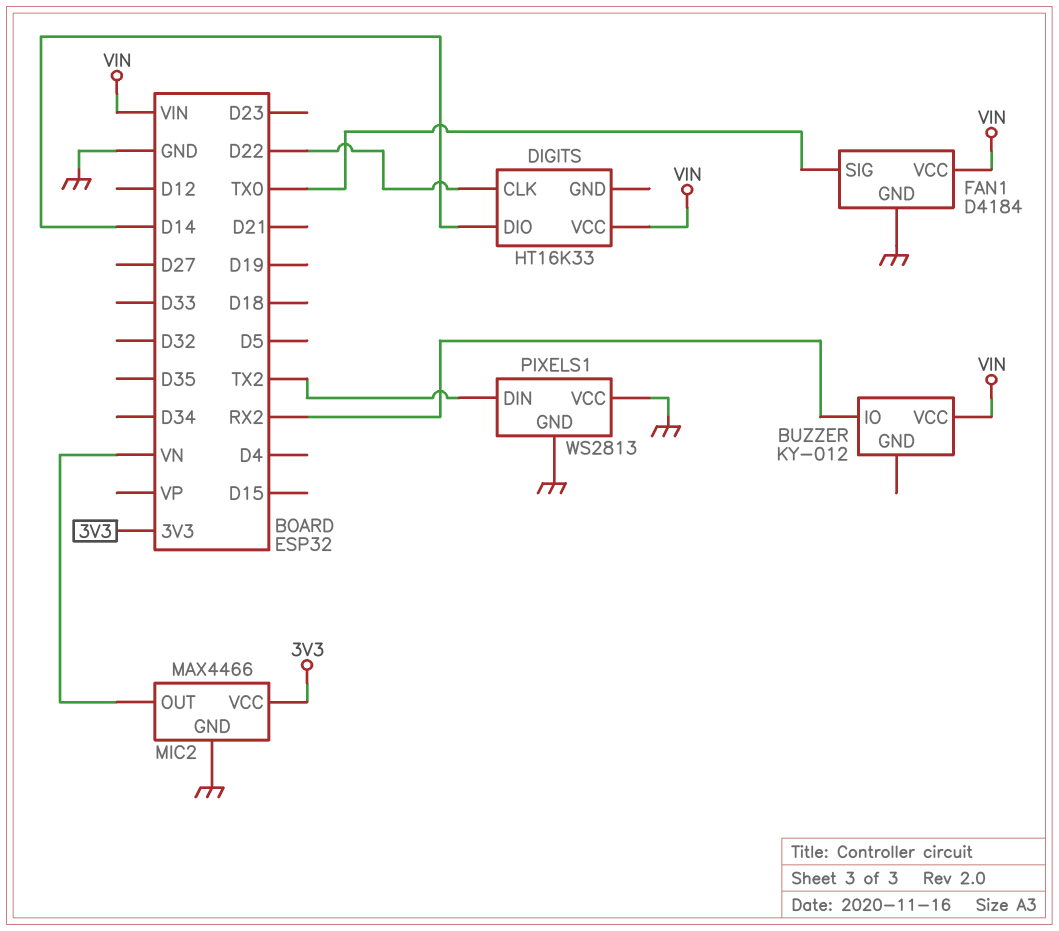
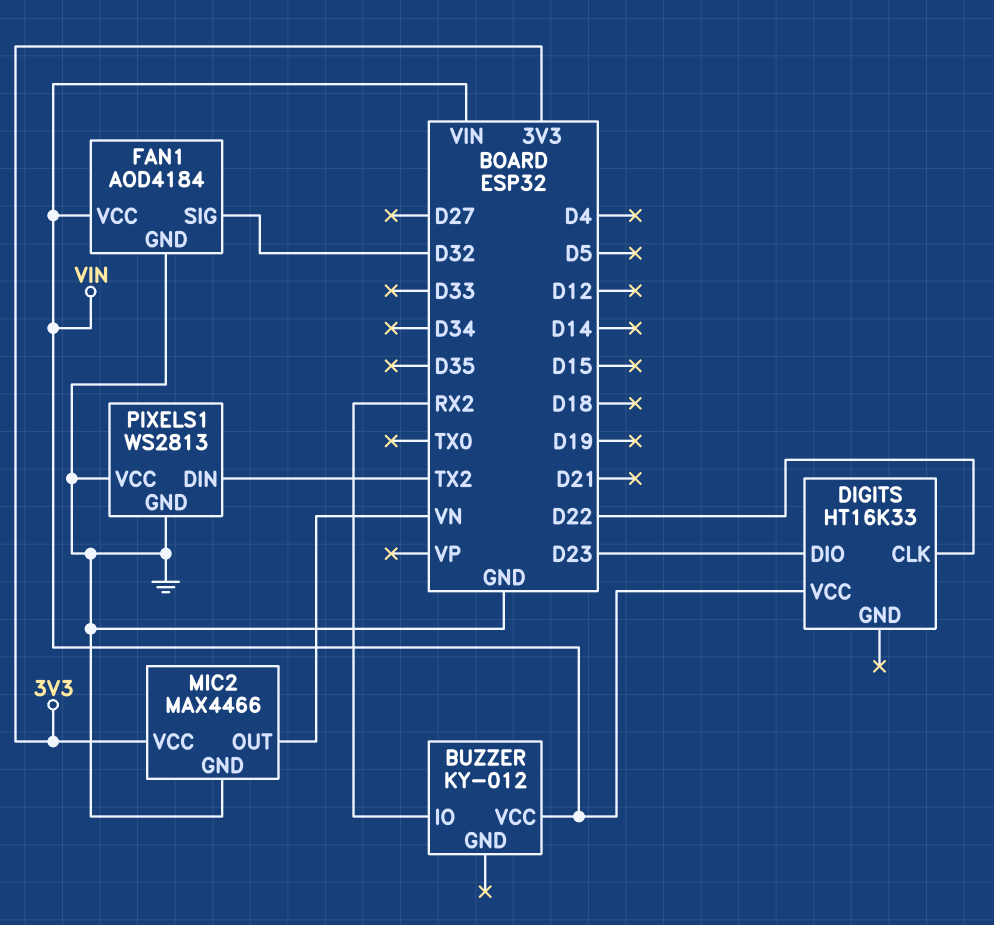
DIGITS pin DIO: D14 -> D23
FAN1: D4184 -> AOD4184
FAN1 pin SIG: TX0 -> D32

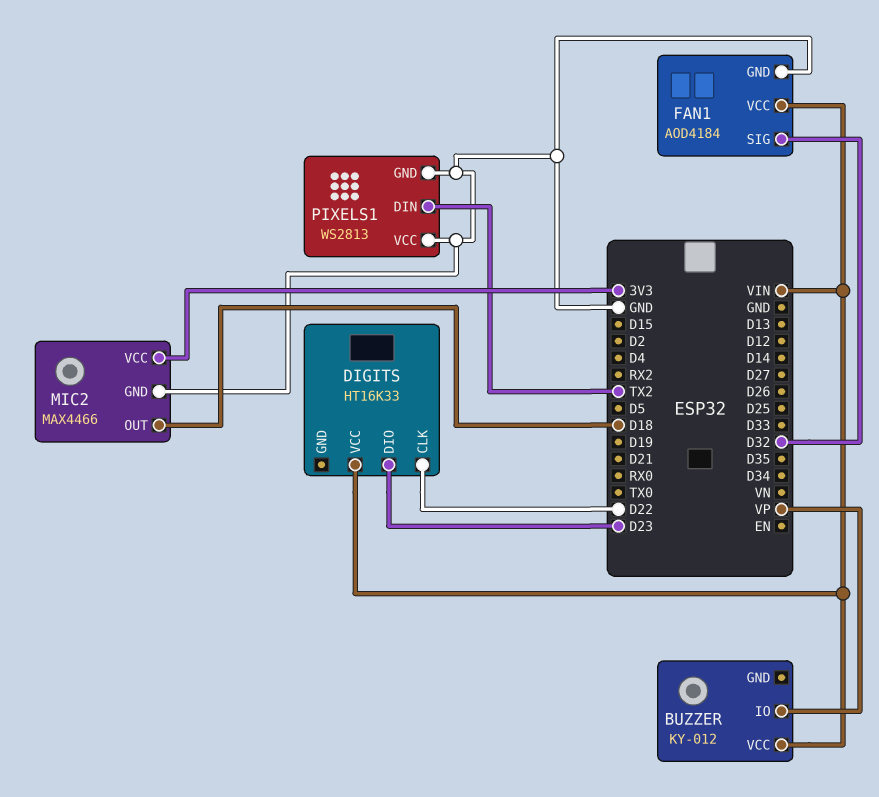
BUZZER pin IO: RX2 -> VP
MIC2 pin OUT: VN -> D18

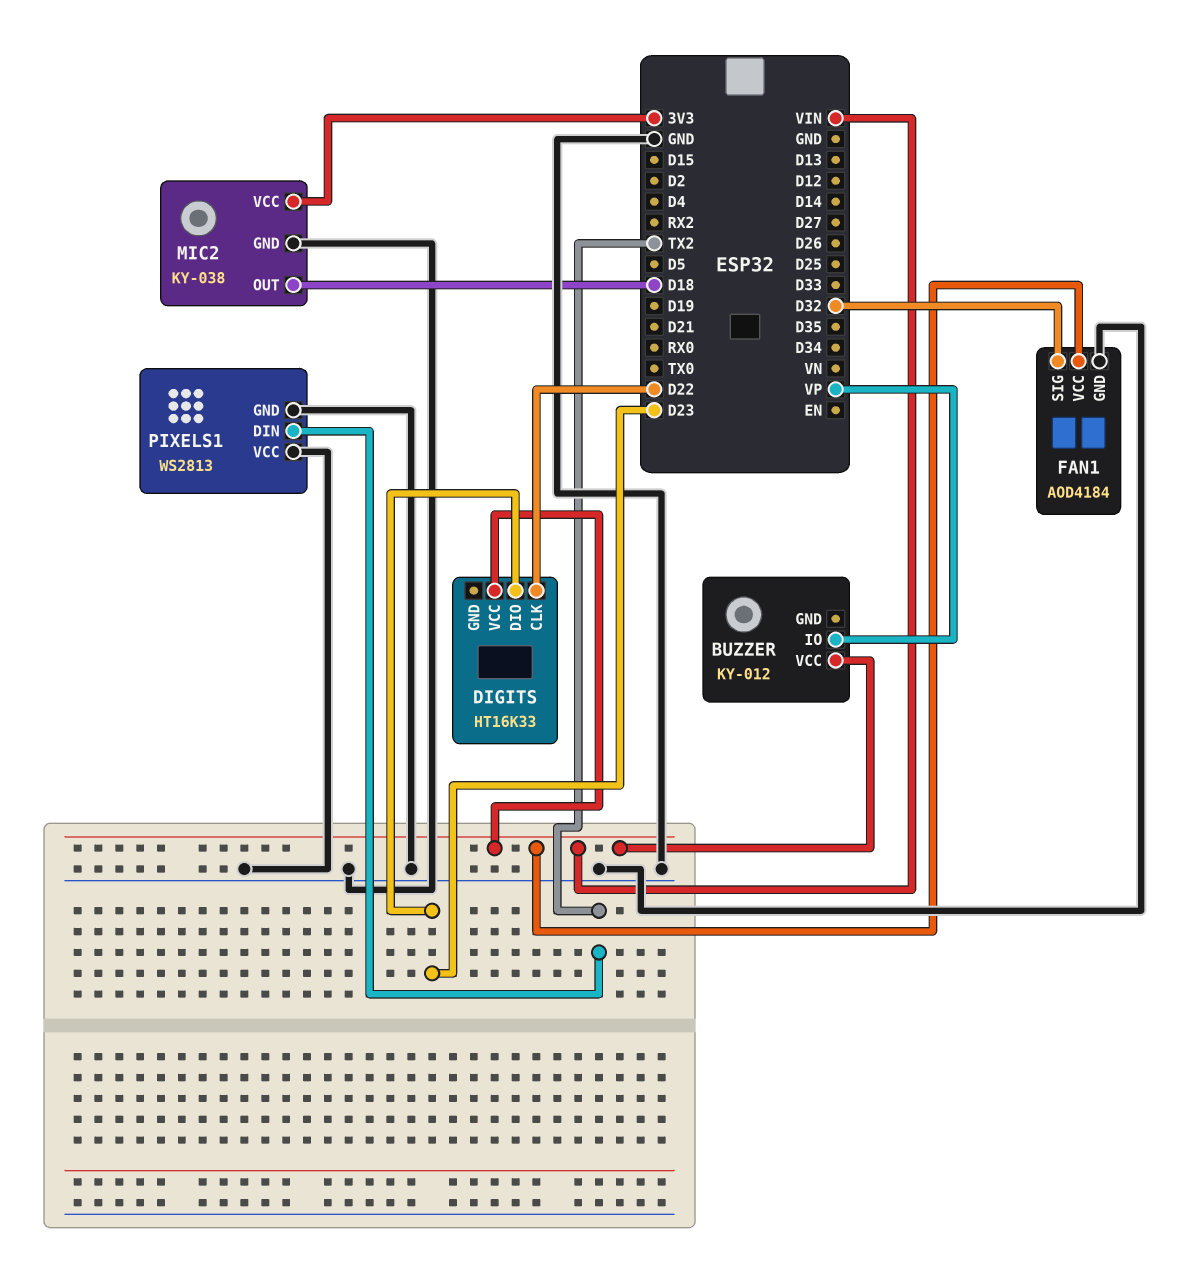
MIC2: MAX4466 -> KY-038

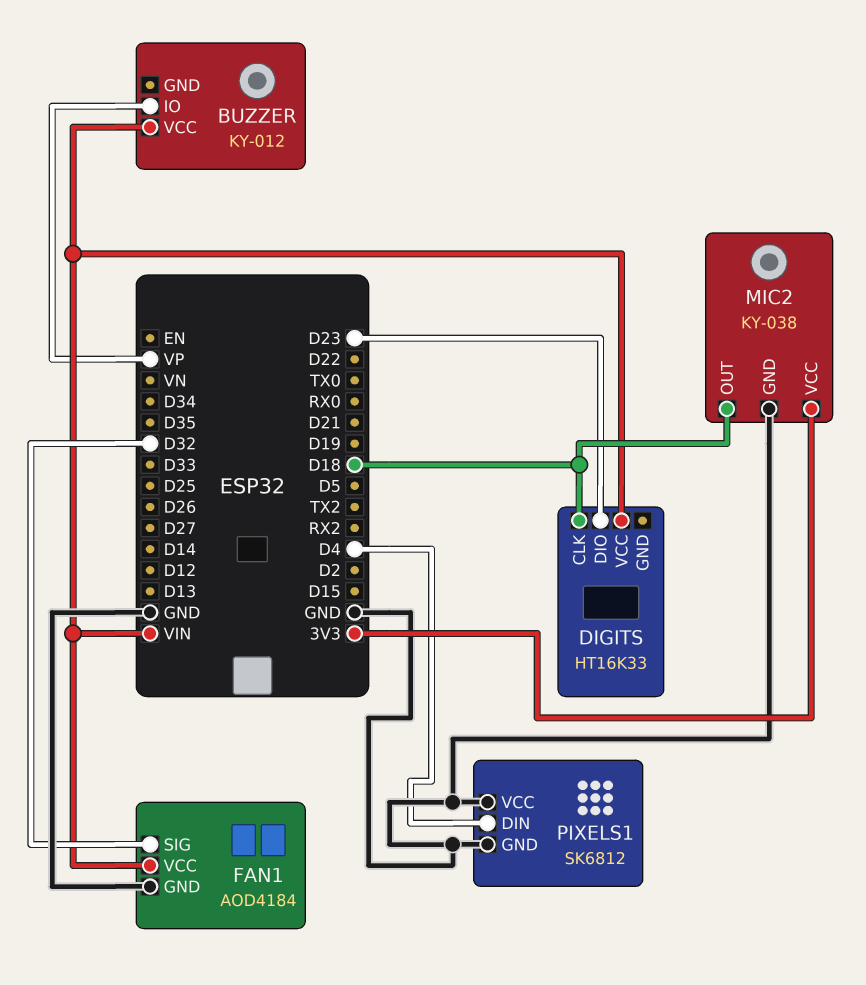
DIGITS pin CLK: D22 -> D18
PIXELS1: WS2813 -> SK6812
PIXELS1 pin DIN: TX2 -> D4

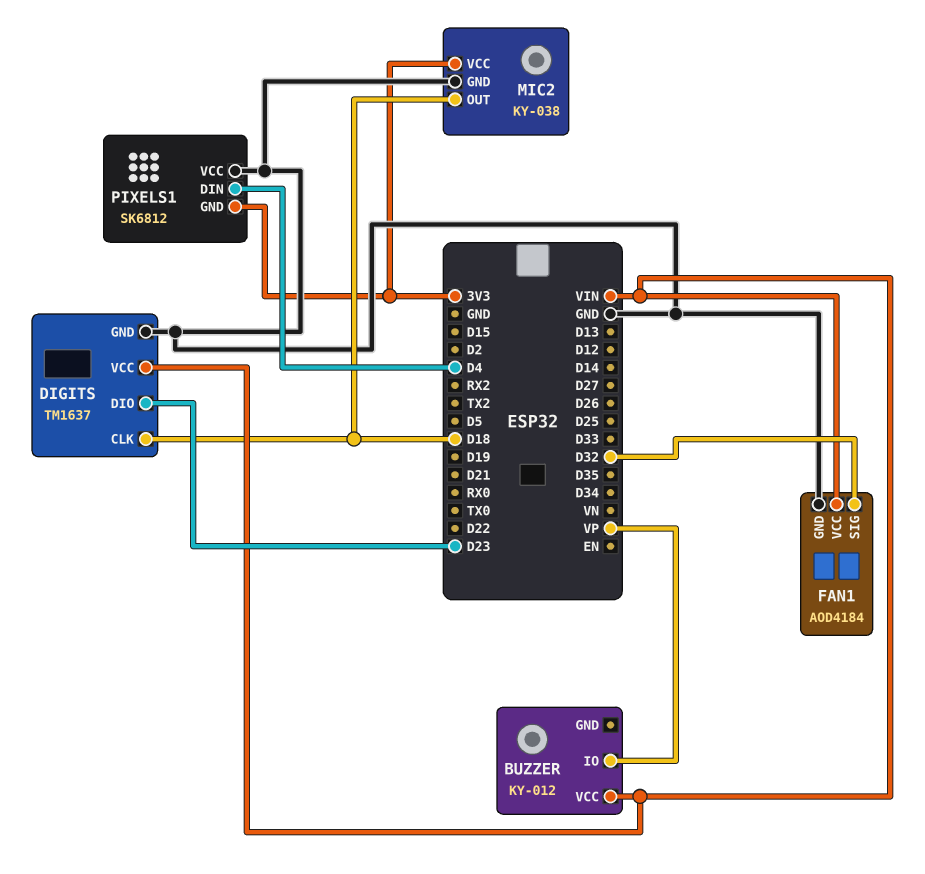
DIGITS: HT16K33 -> TM1637
DIGITS pin GND: none -> GND
PIXELS1 pin GND: GND -> 3V3

